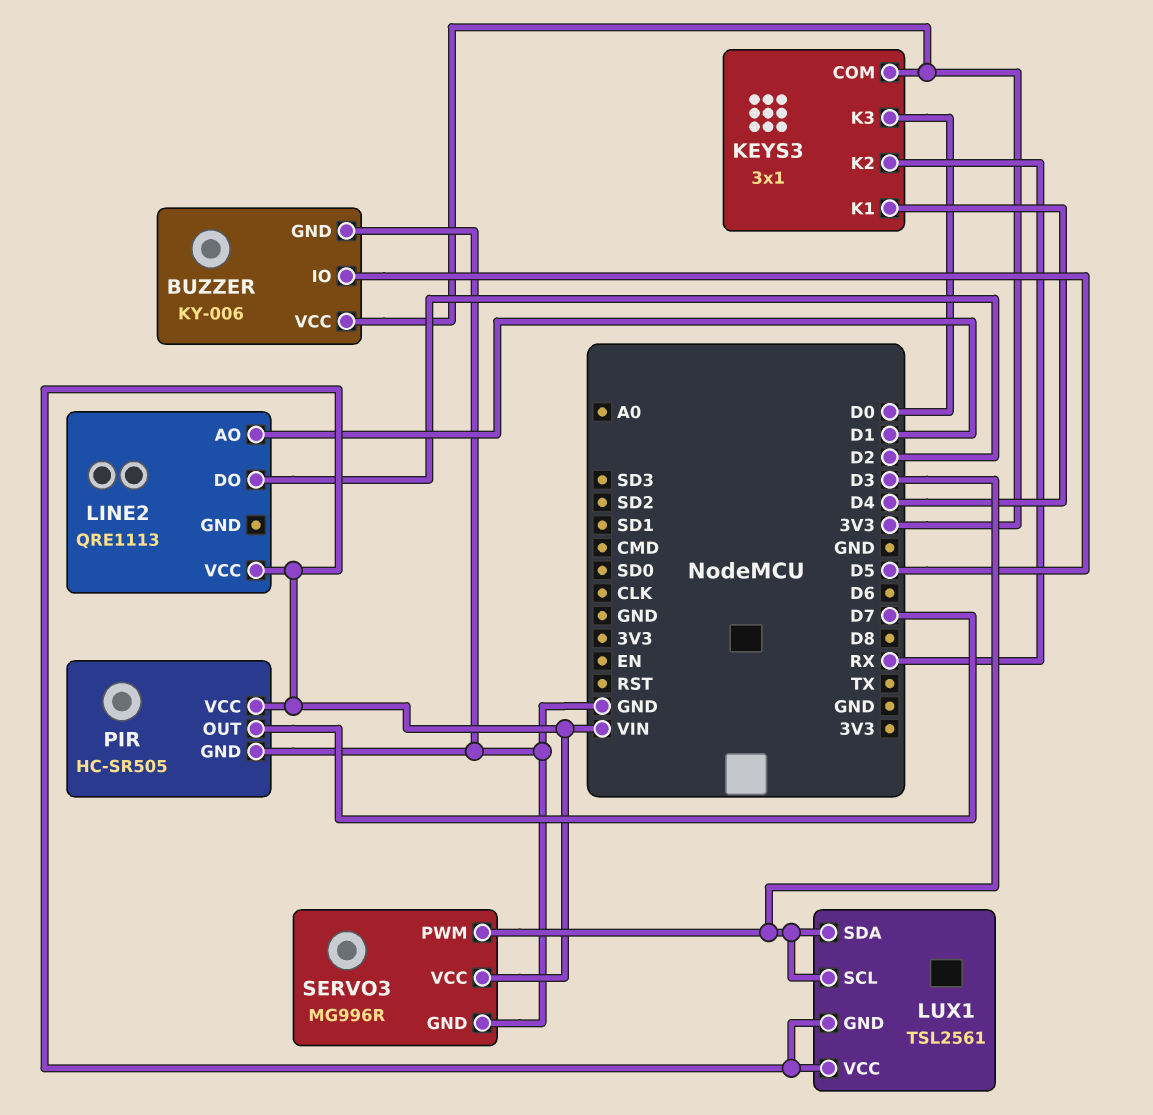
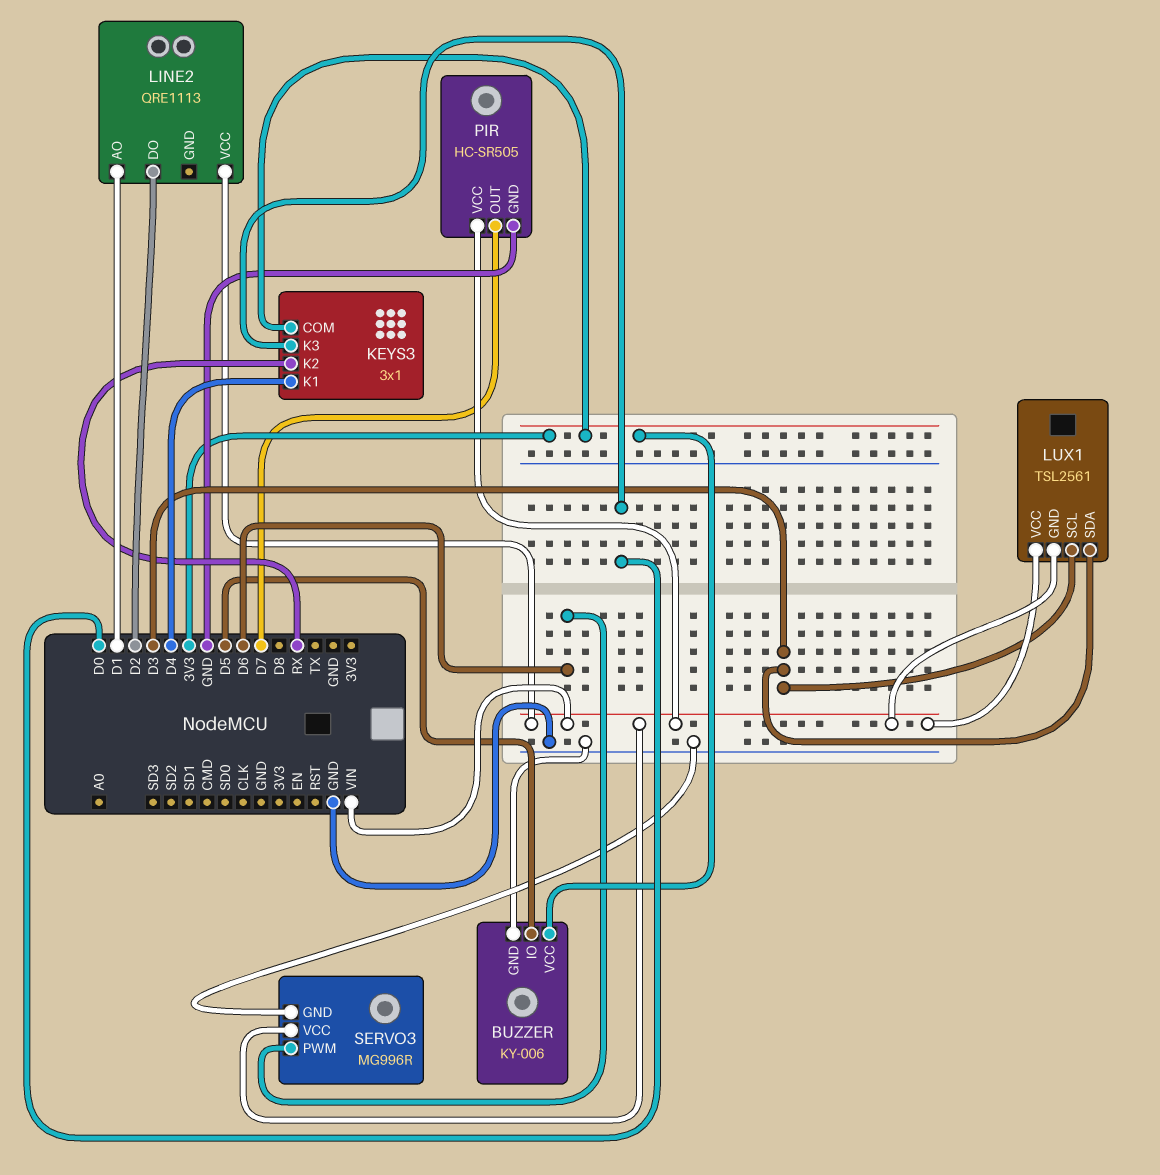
SERVO3 pin PWM: D3 -> D6

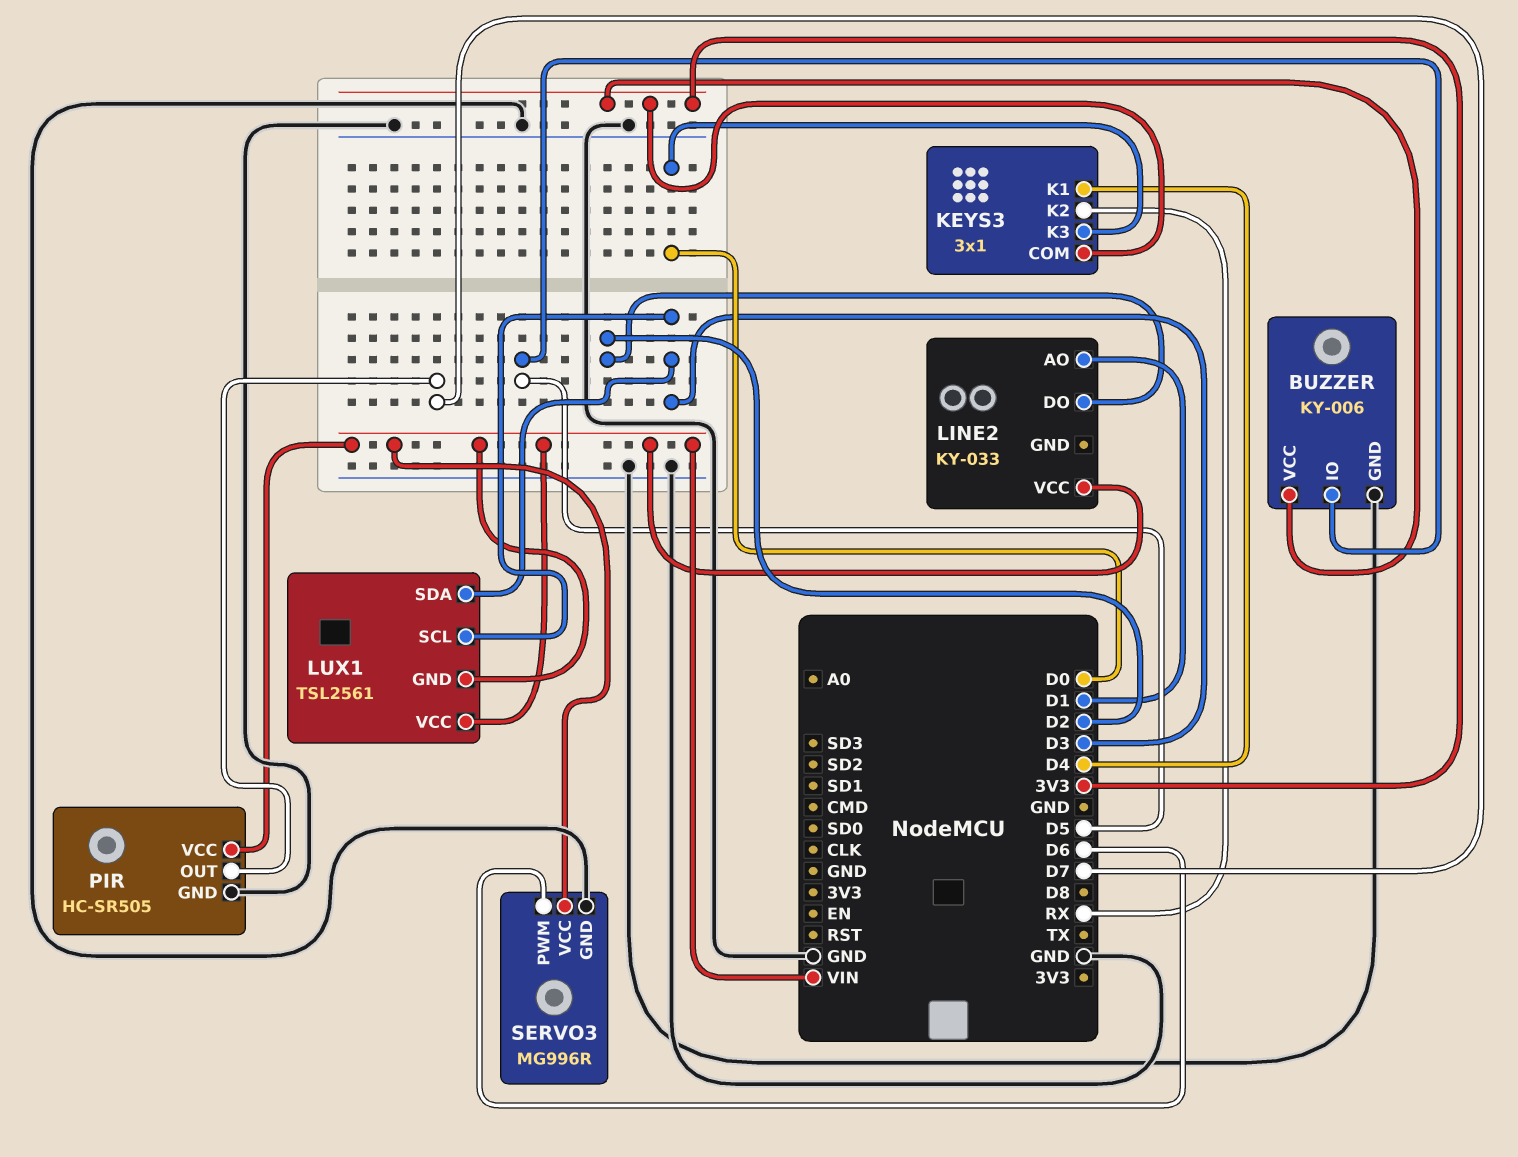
LINE2: QRE1113 -> KY-033

